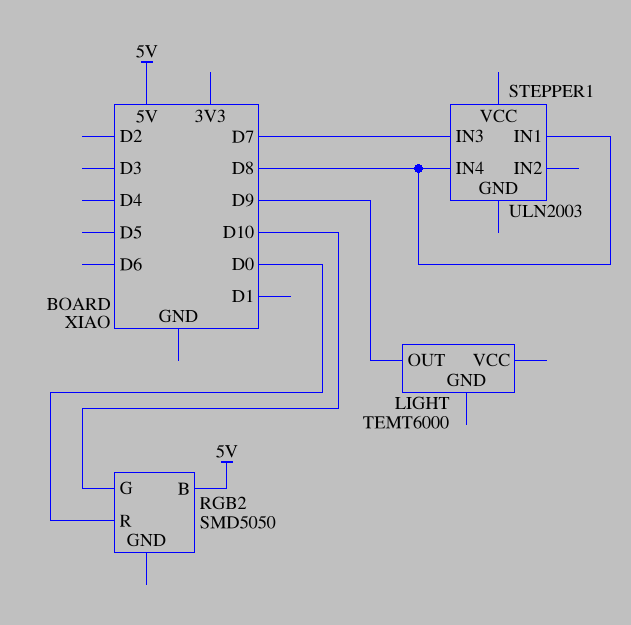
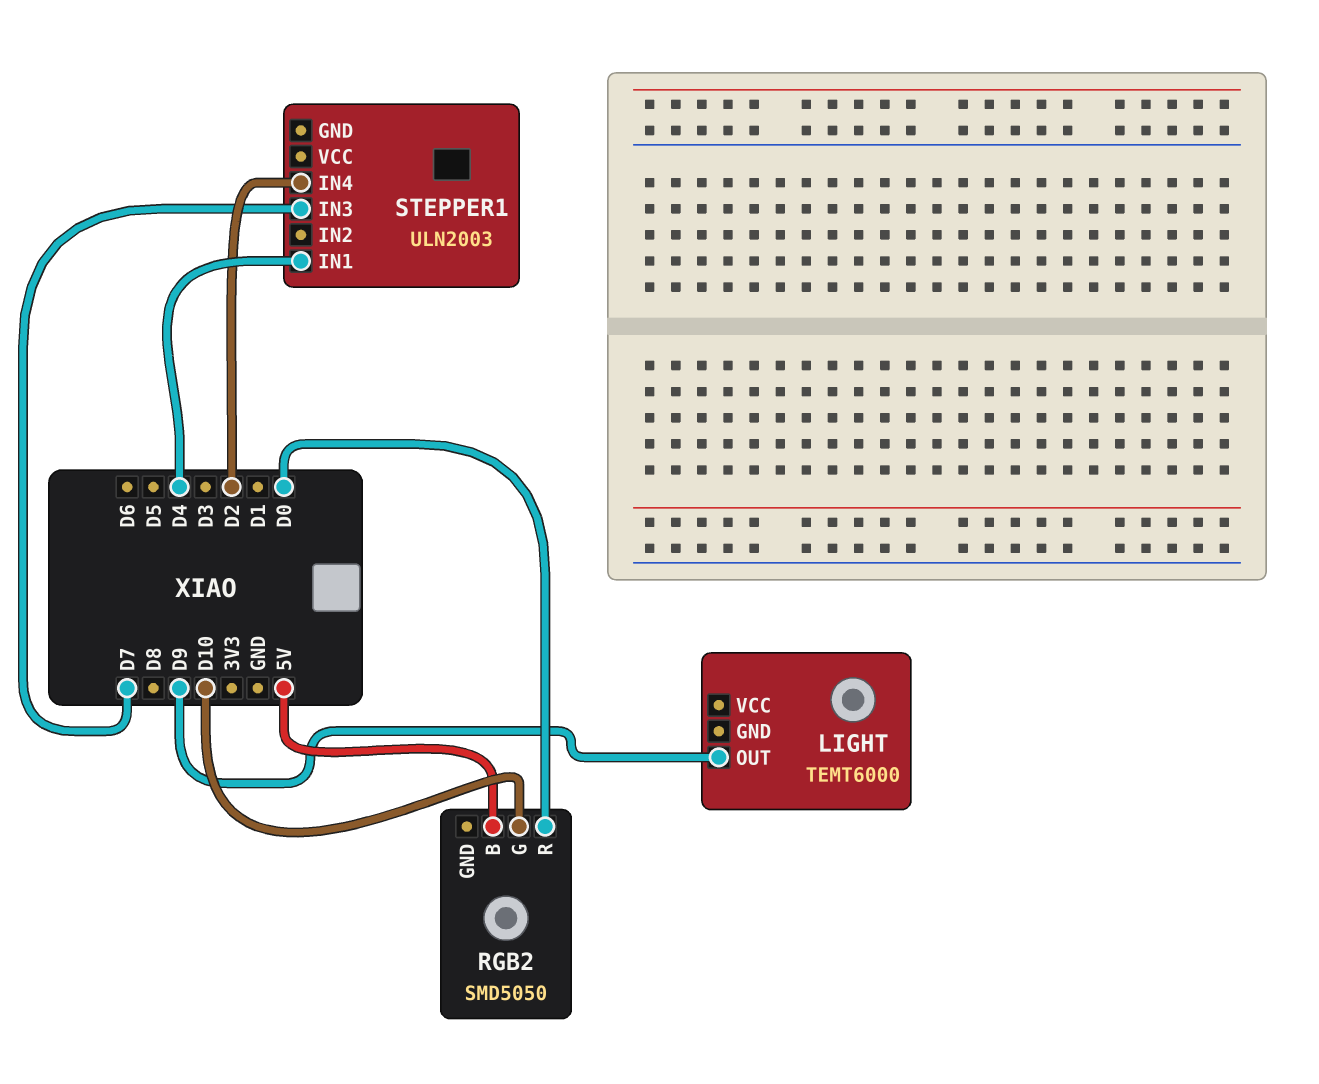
STEPPER1 pin IN1: D8 -> D4
STEPPER1 pin IN4: D8 -> D2

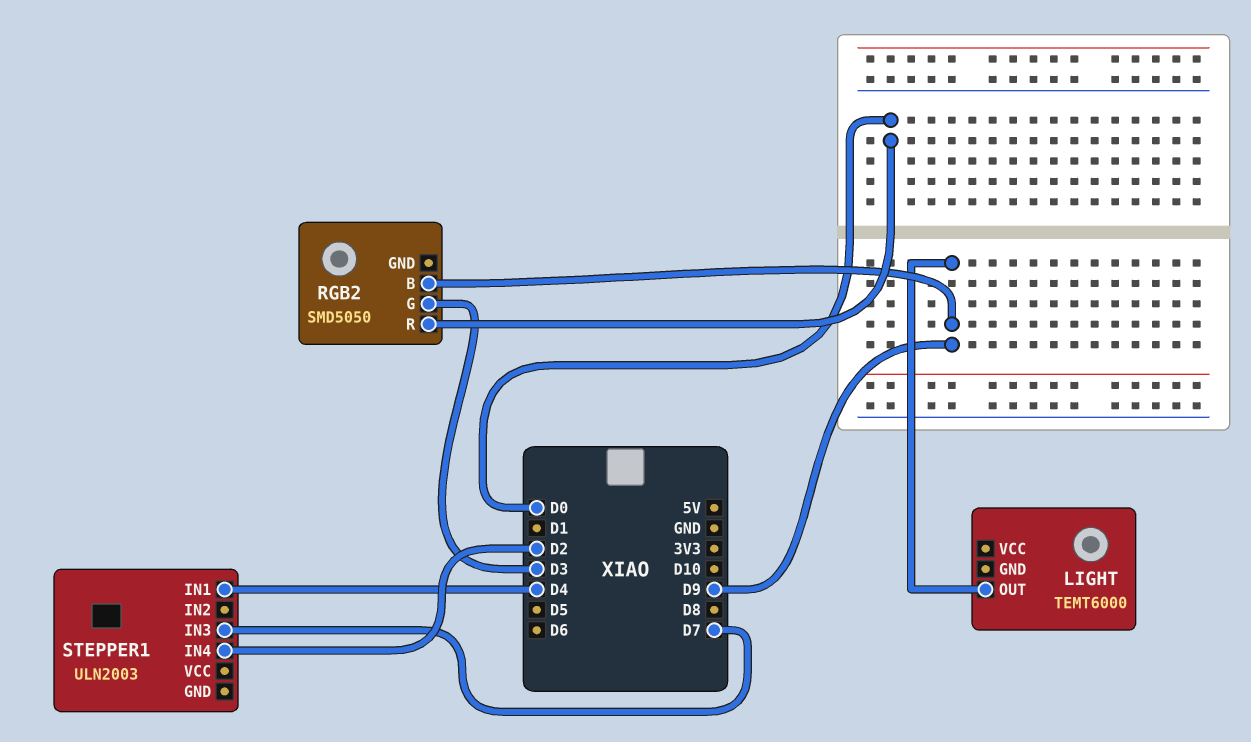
RGB2 pin B: 5V -> D9
RGB2 pin G: D10 -> D3

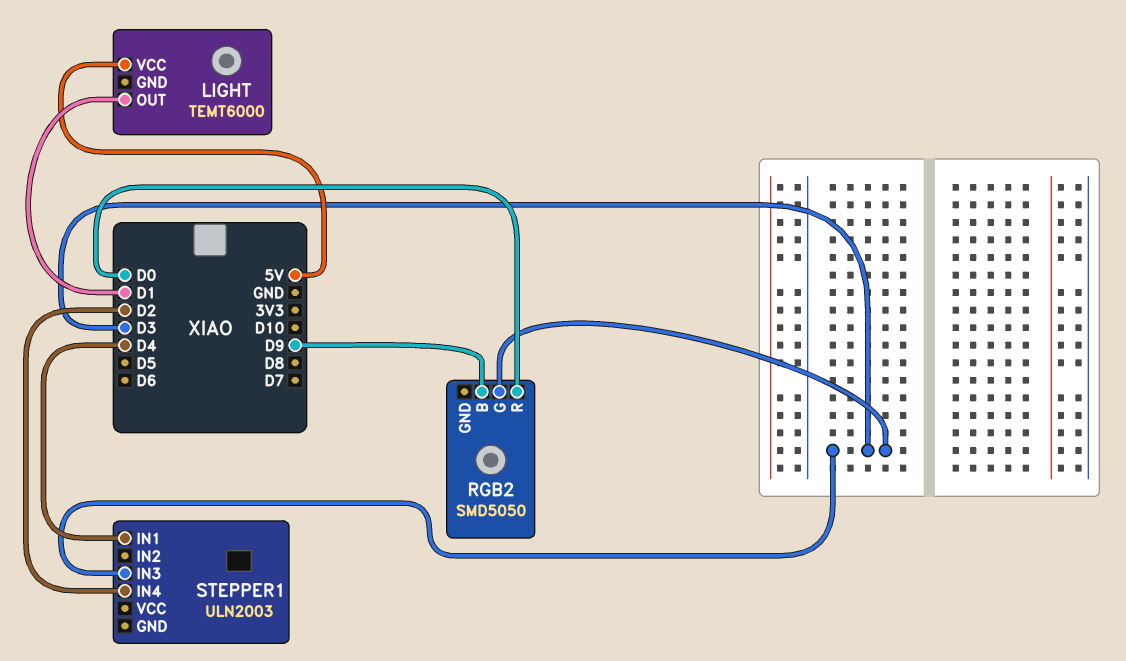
LIGHT pin OUT: D9 -> D1
LIGHT pin VCC: none -> 5V
STEPPER1 pin IN3: D7 -> D3

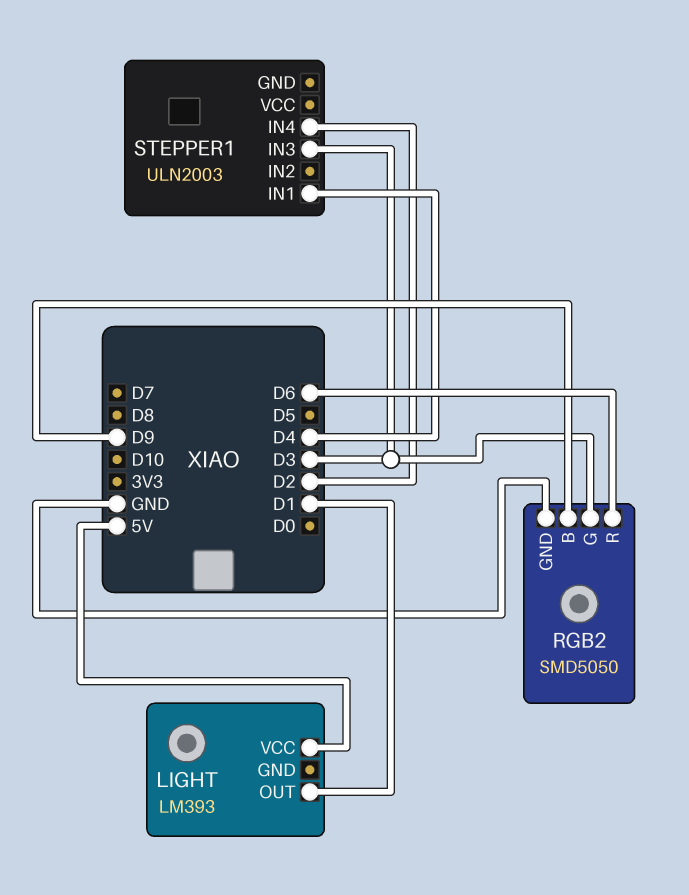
LIGHT: TEMT6000 -> LM393
RGB2 pin GND: none -> GND
RGB2 pin R: D0 -> D6

